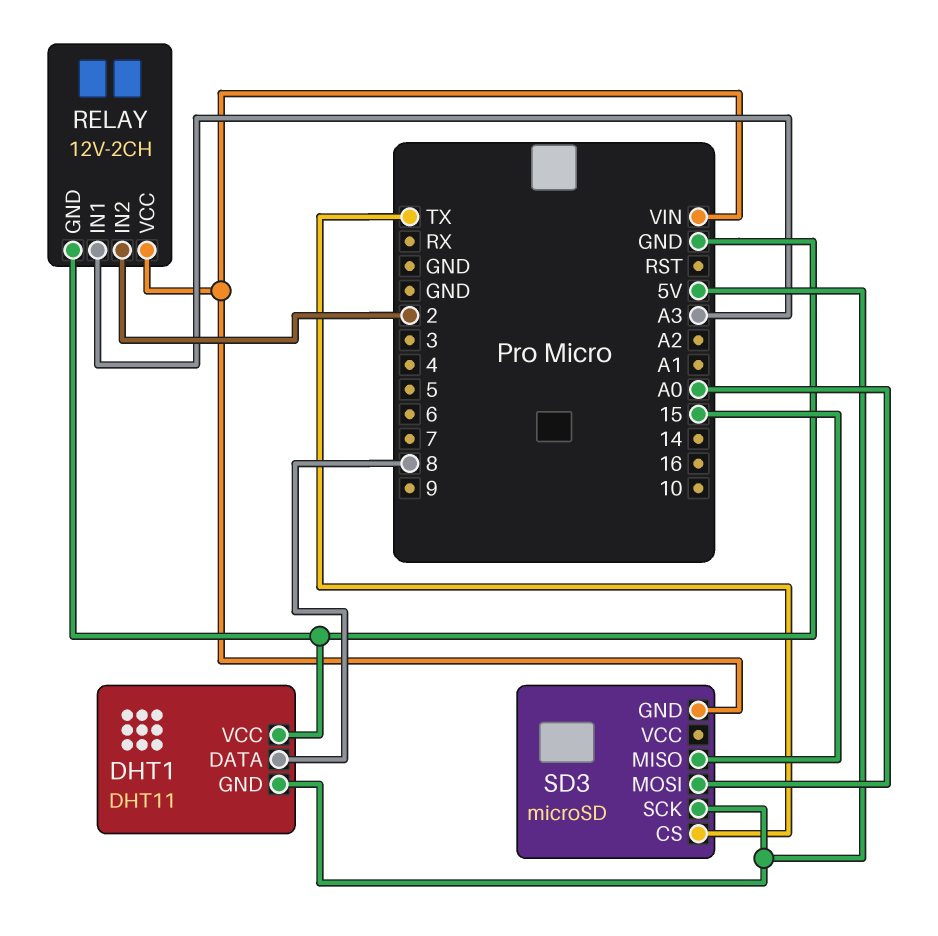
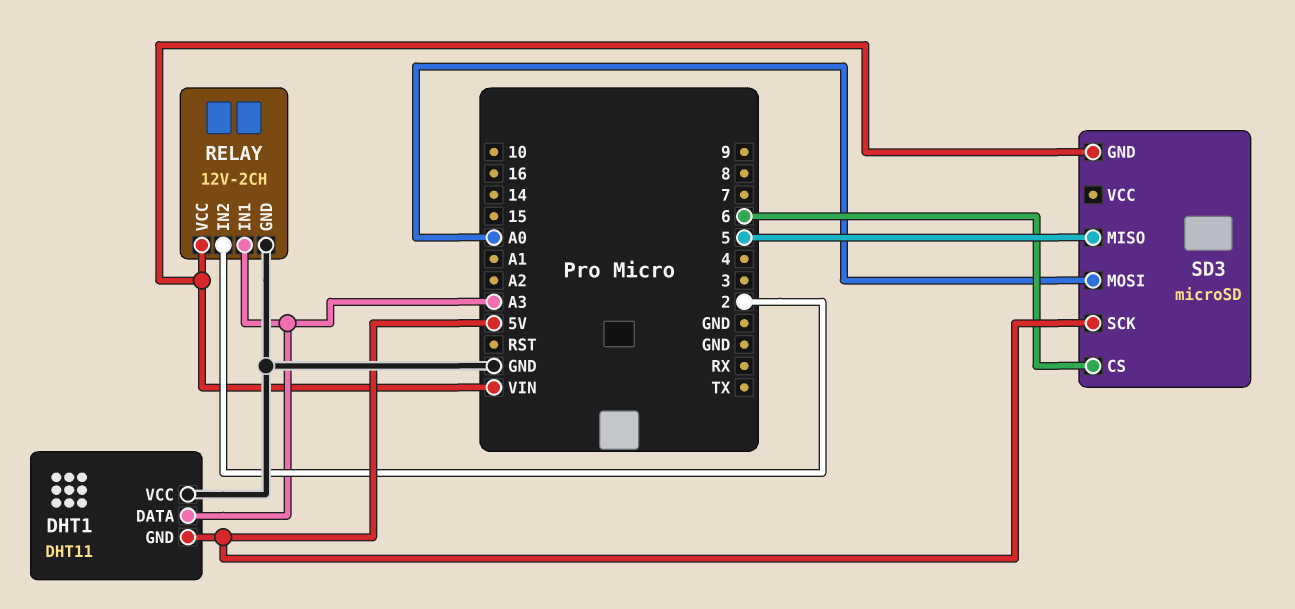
DHT1 pin DATA: 8 -> A3
SD3 pin CS: TX -> 6
SD3 pin MISO: 15 -> 5

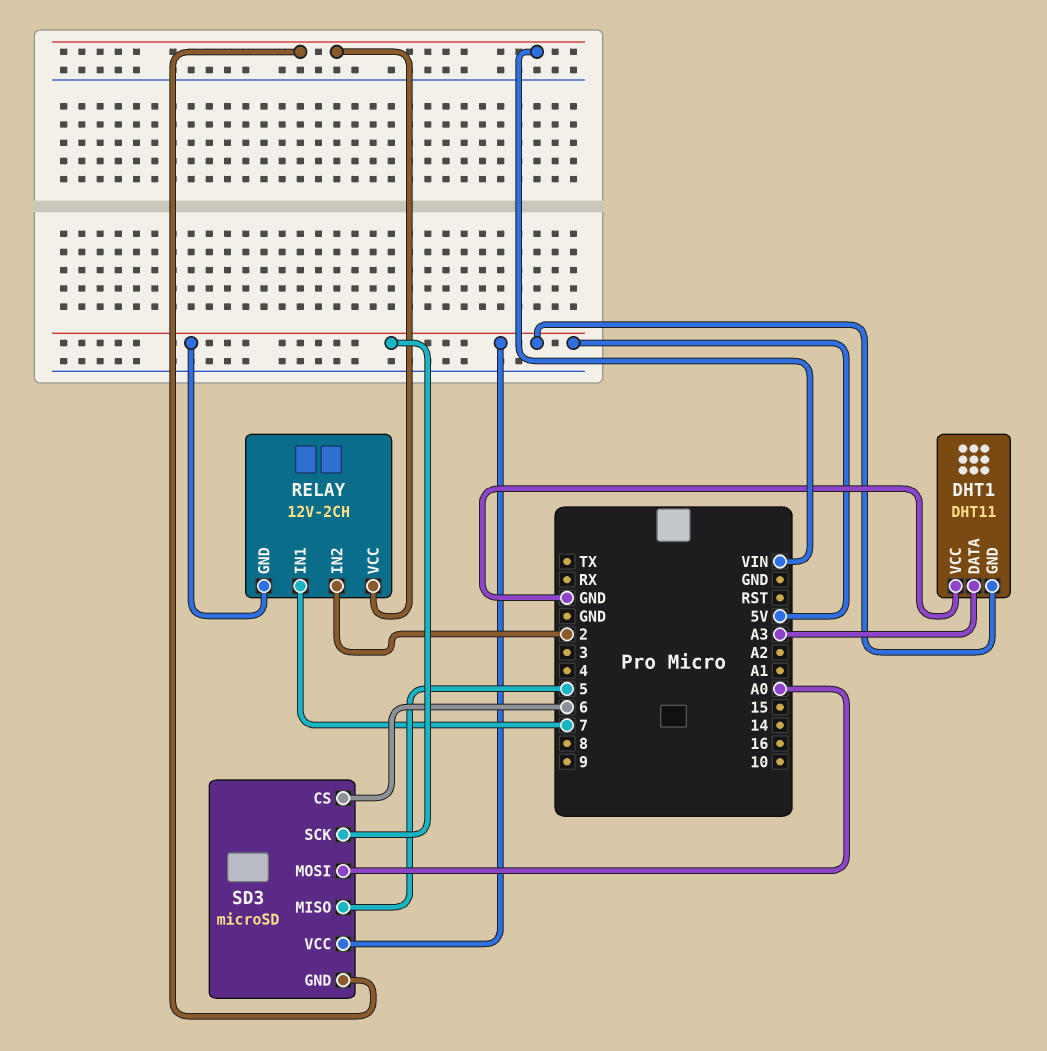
RELAY pin GND: GND -> 5V
RELAY pin IN1: A3 -> 7
SD3 pin VCC: none -> 5V

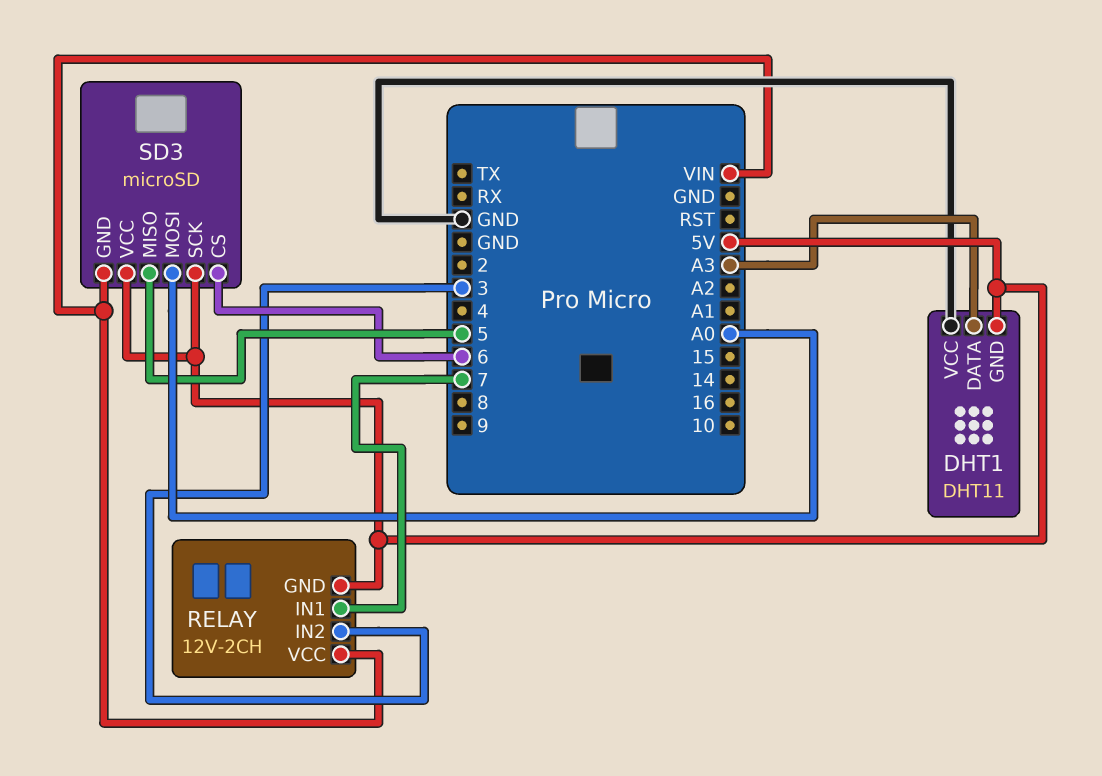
RELAY pin IN2: 2 -> 3

